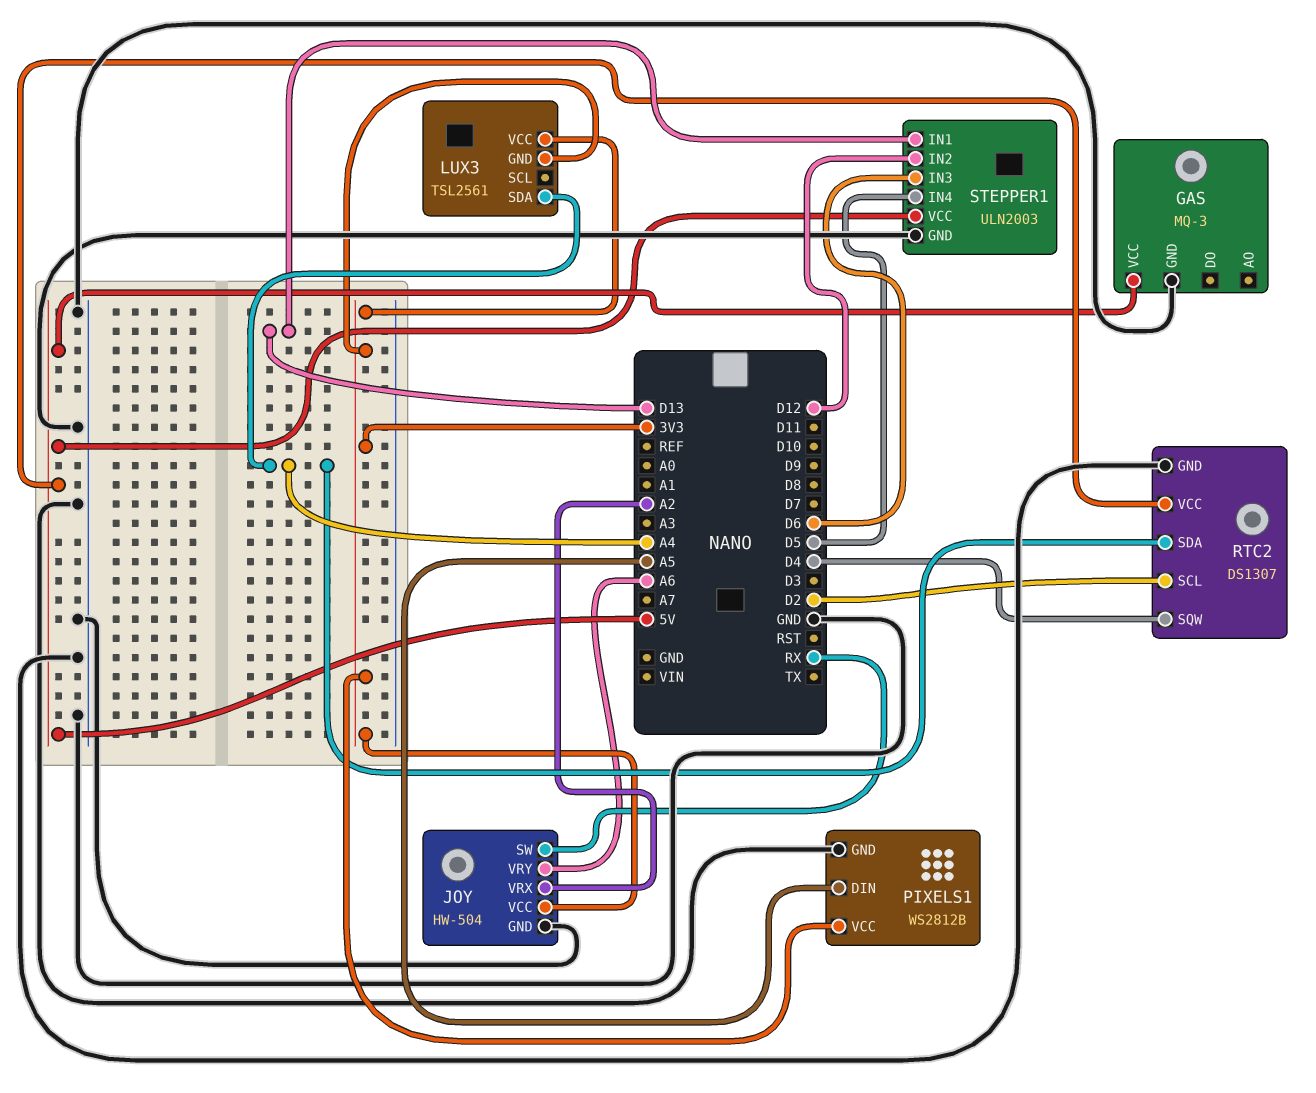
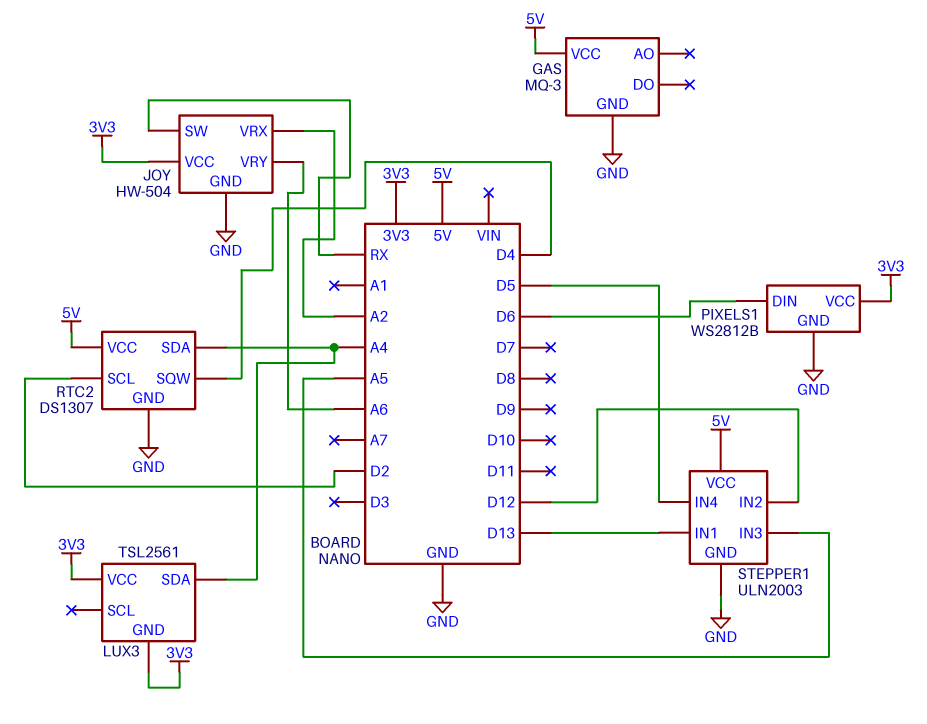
PIXELS1 pin DIN: A5 -> D6
STEPPER1 pin IN3: D6 -> A5

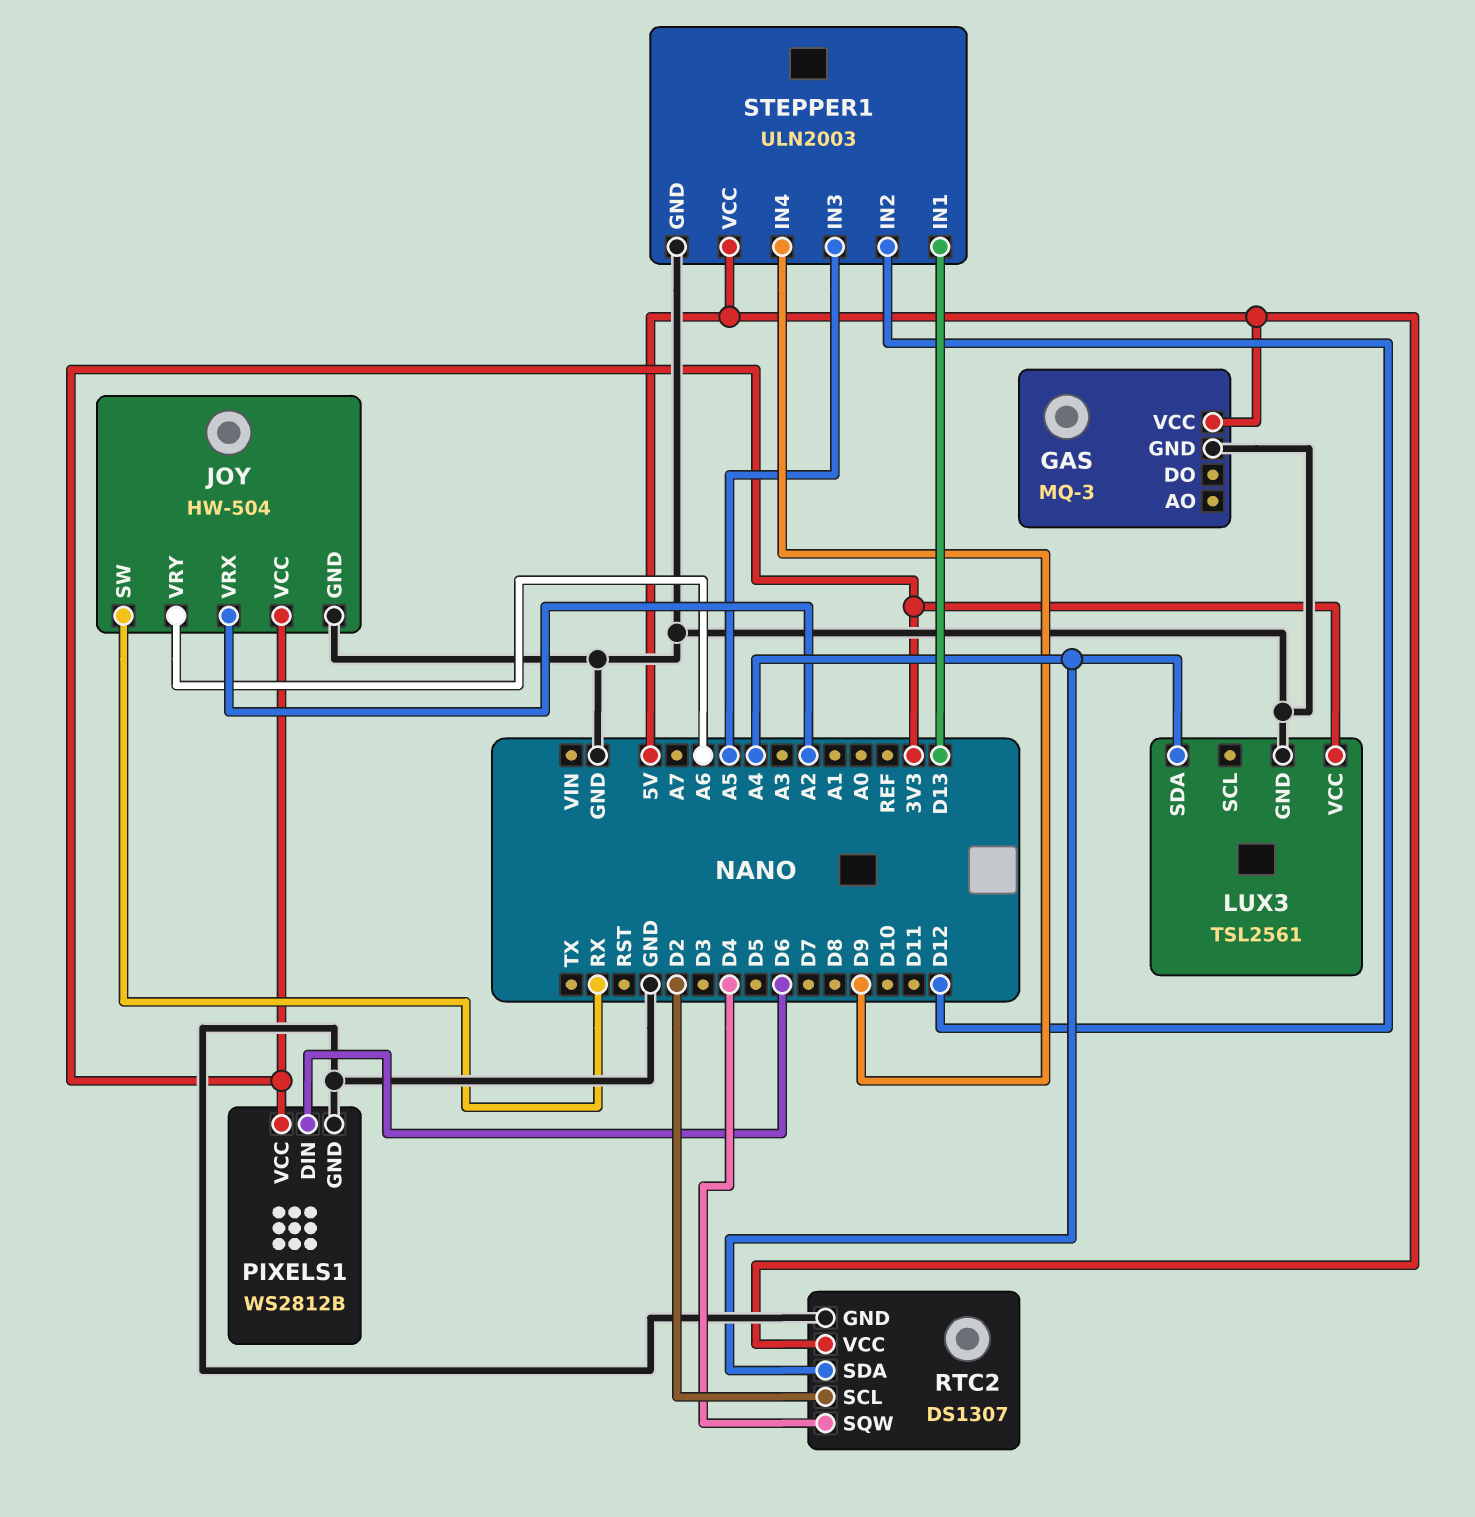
LUX3 pin GND: 3V3 -> GND
STEPPER1 pin IN4: D5 -> D9

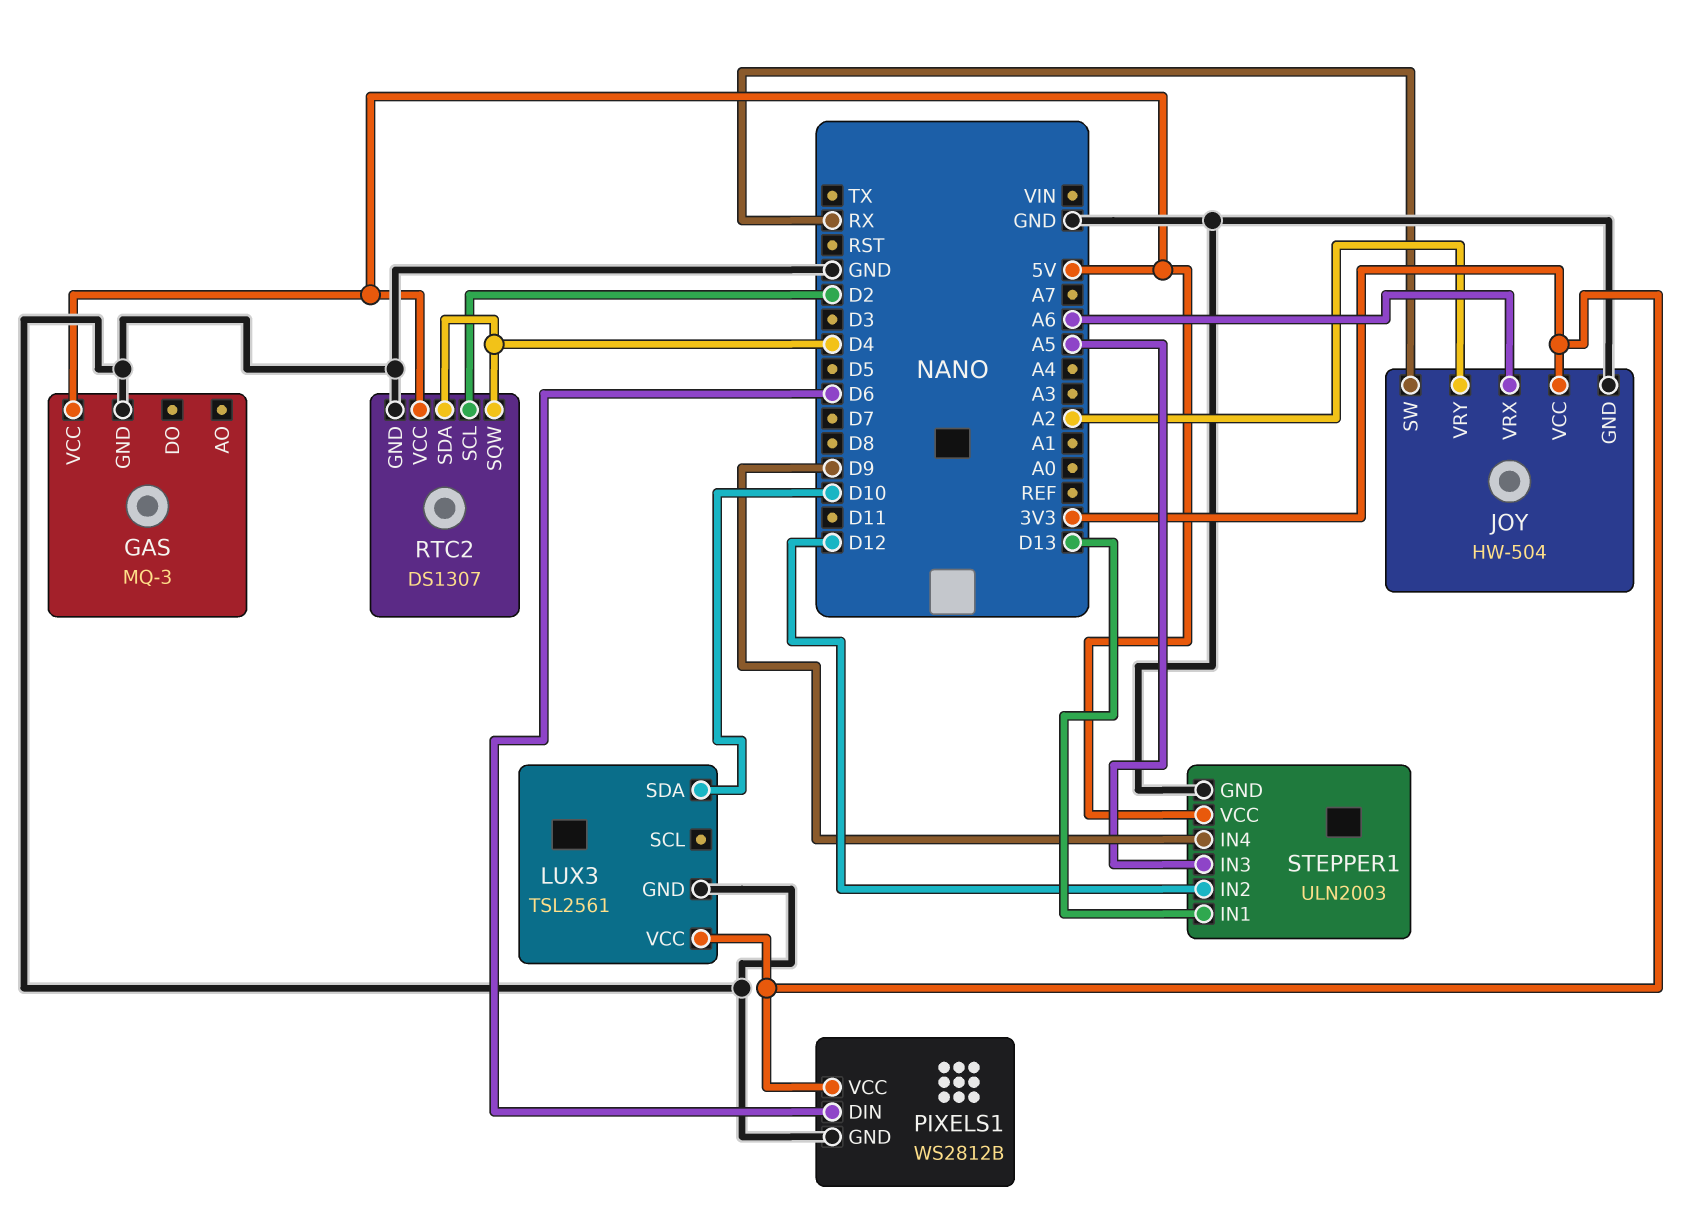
JOY pin VRX: A2 -> A6
JOY pin VRY: A6 -> A2
LUX3 pin SDA: A4 -> D10
RTC2 pin SDA: A4 -> D4

